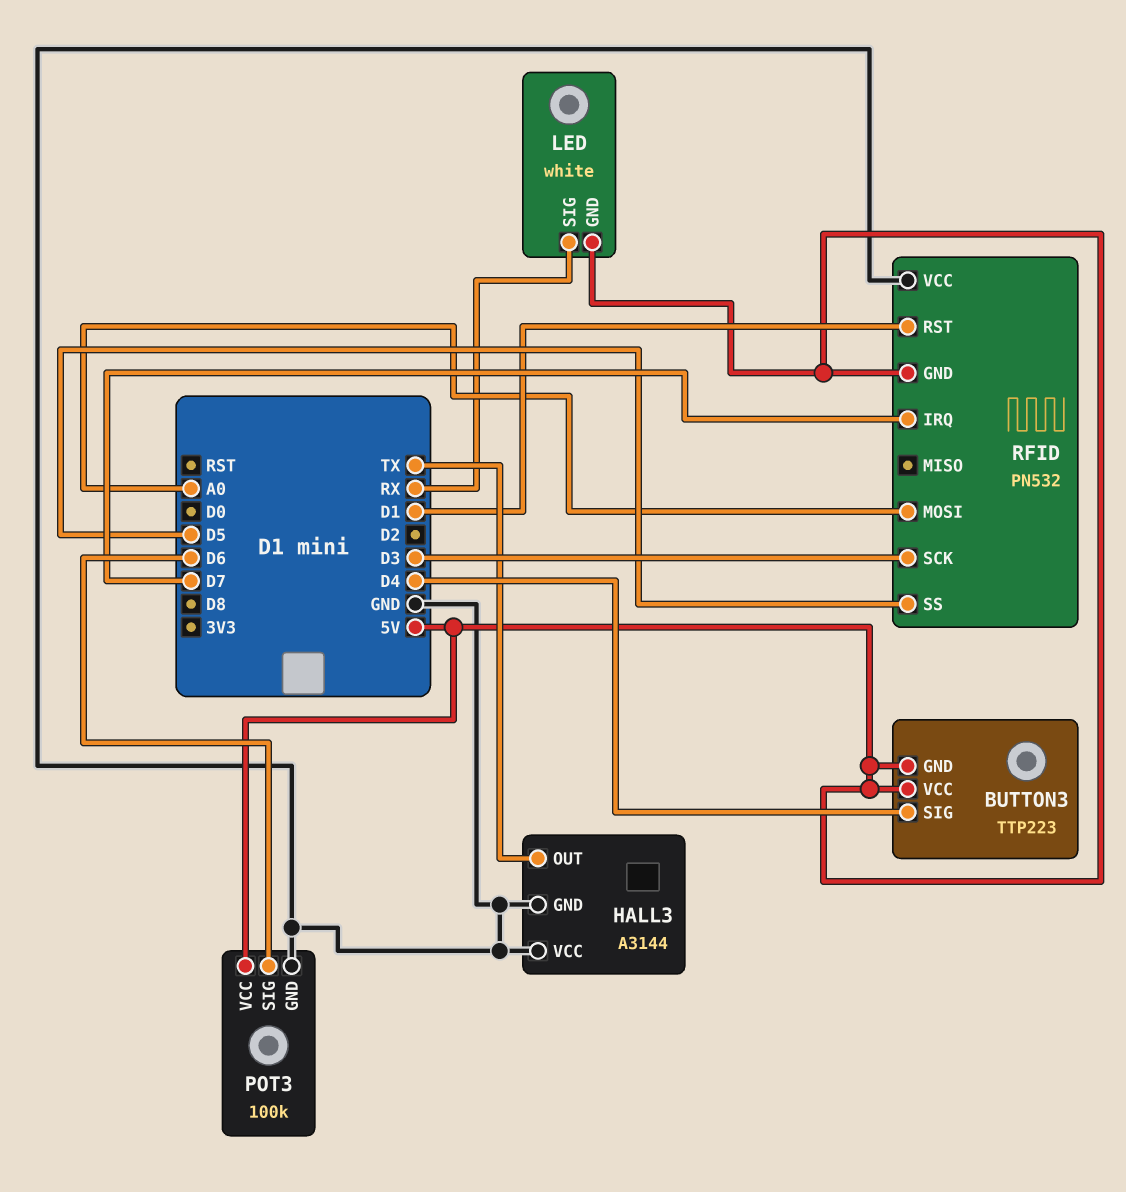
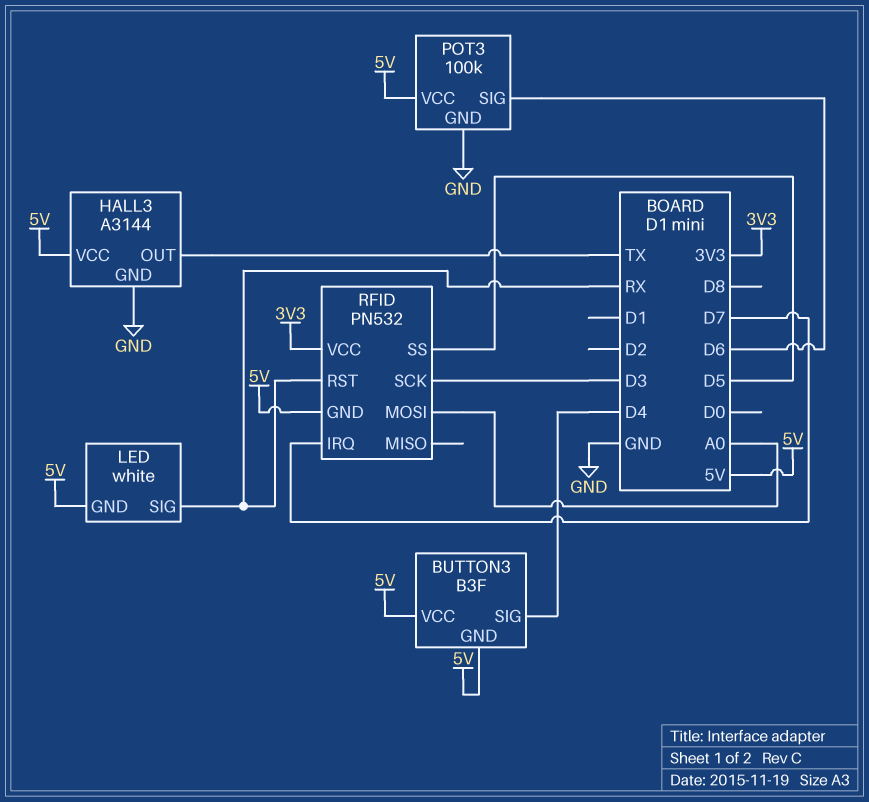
BUTTON3: TTP223 -> B3F
HALL3 pin VCC: GND -> 5V
RFID pin RST: D1 -> RX
RFID pin VCC: GND -> 3V3

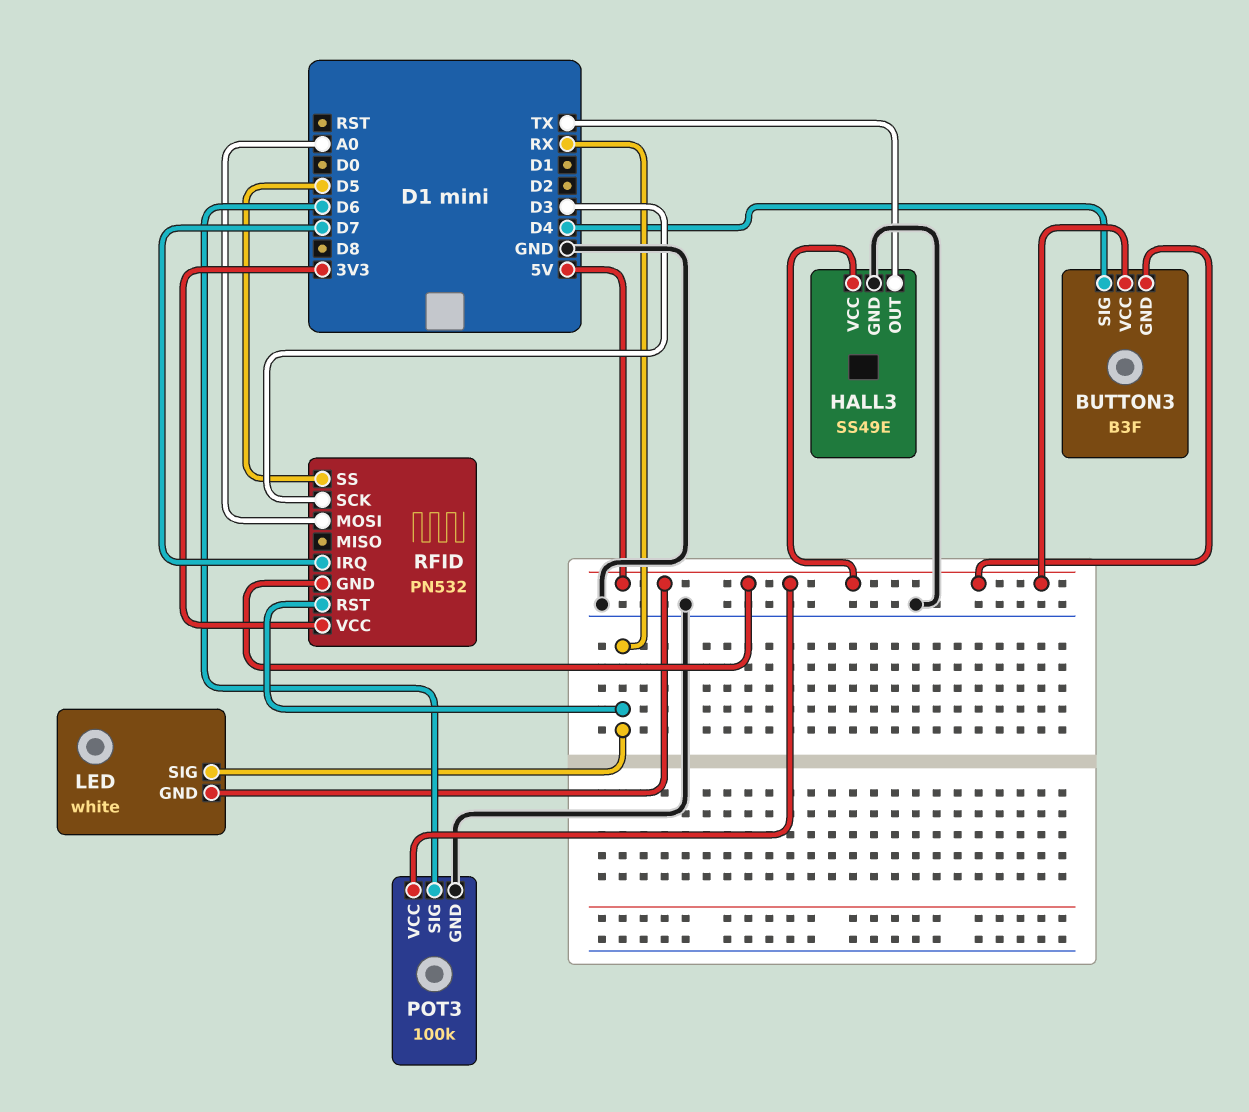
HALL3: A3144 -> SS49E

